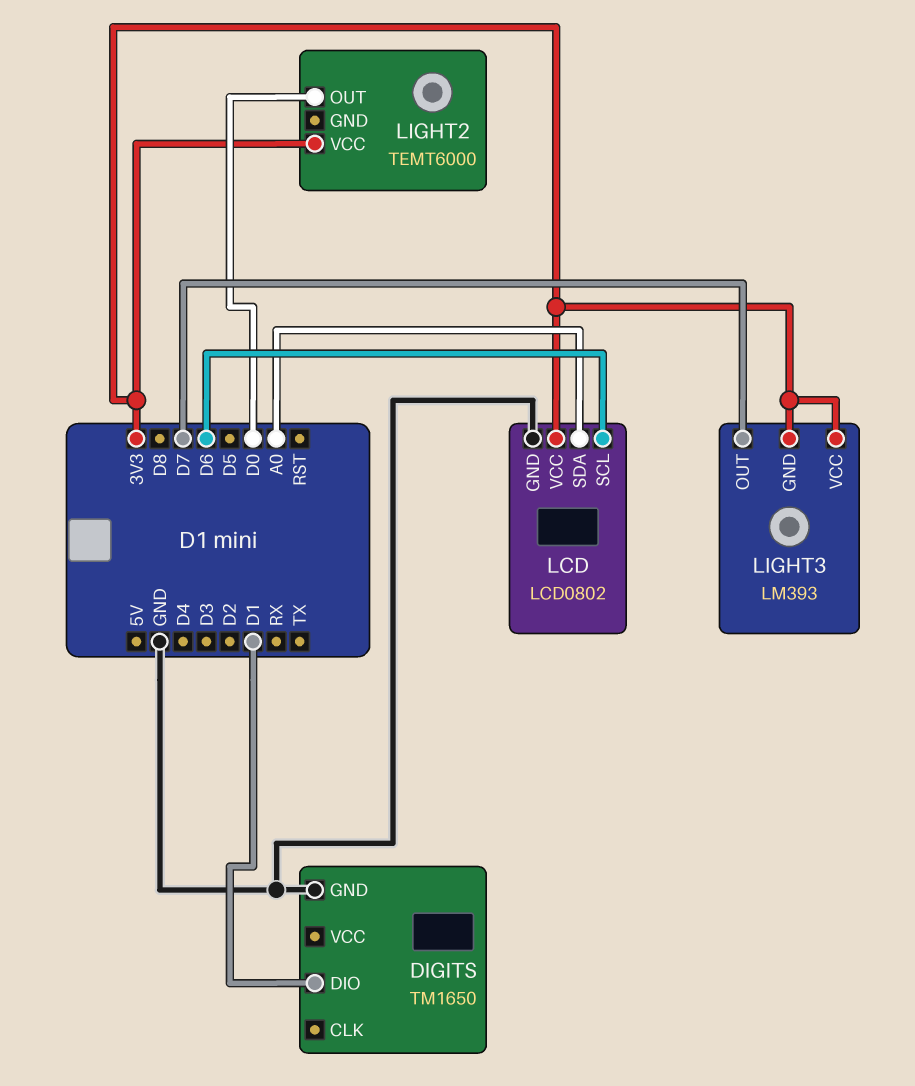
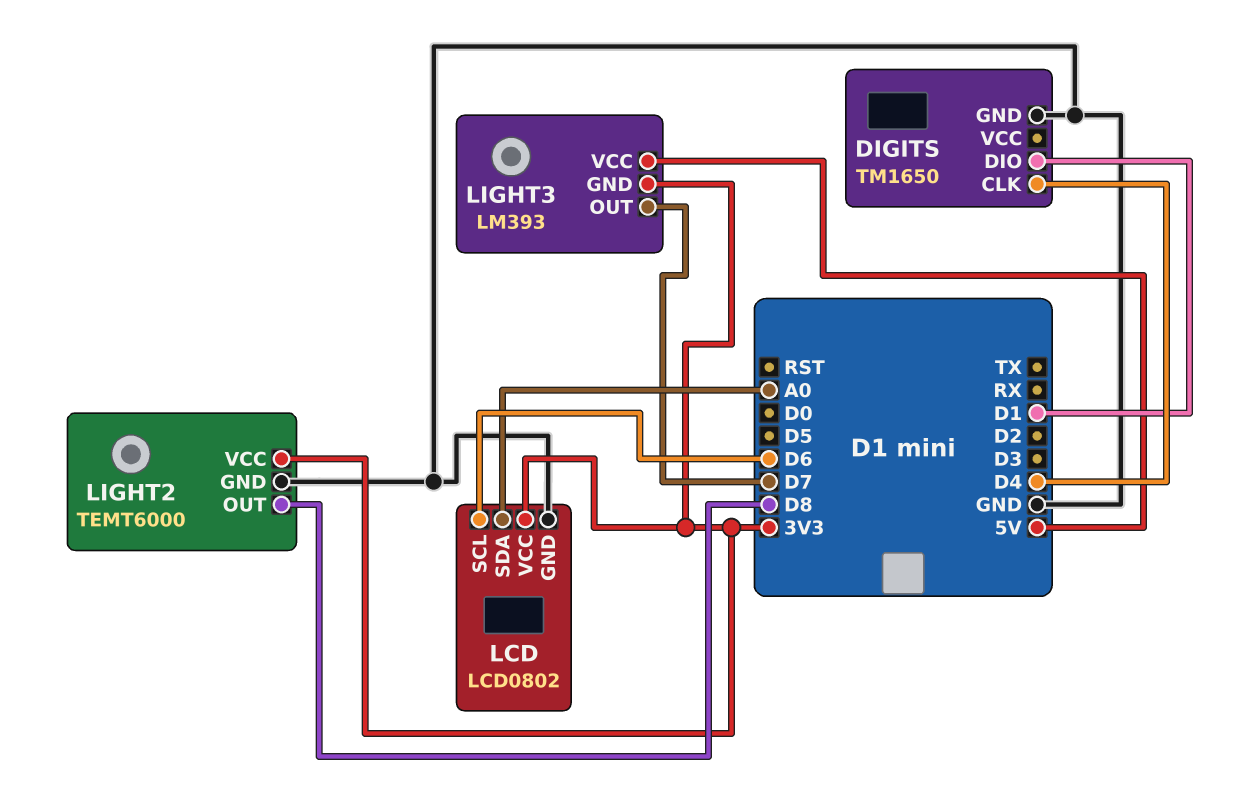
DIGITS pin CLK: none -> D4
LIGHT2 pin GND: none -> GND
LIGHT2 pin OUT: D0 -> D8
LIGHT3 pin VCC: 3V3 -> 5V

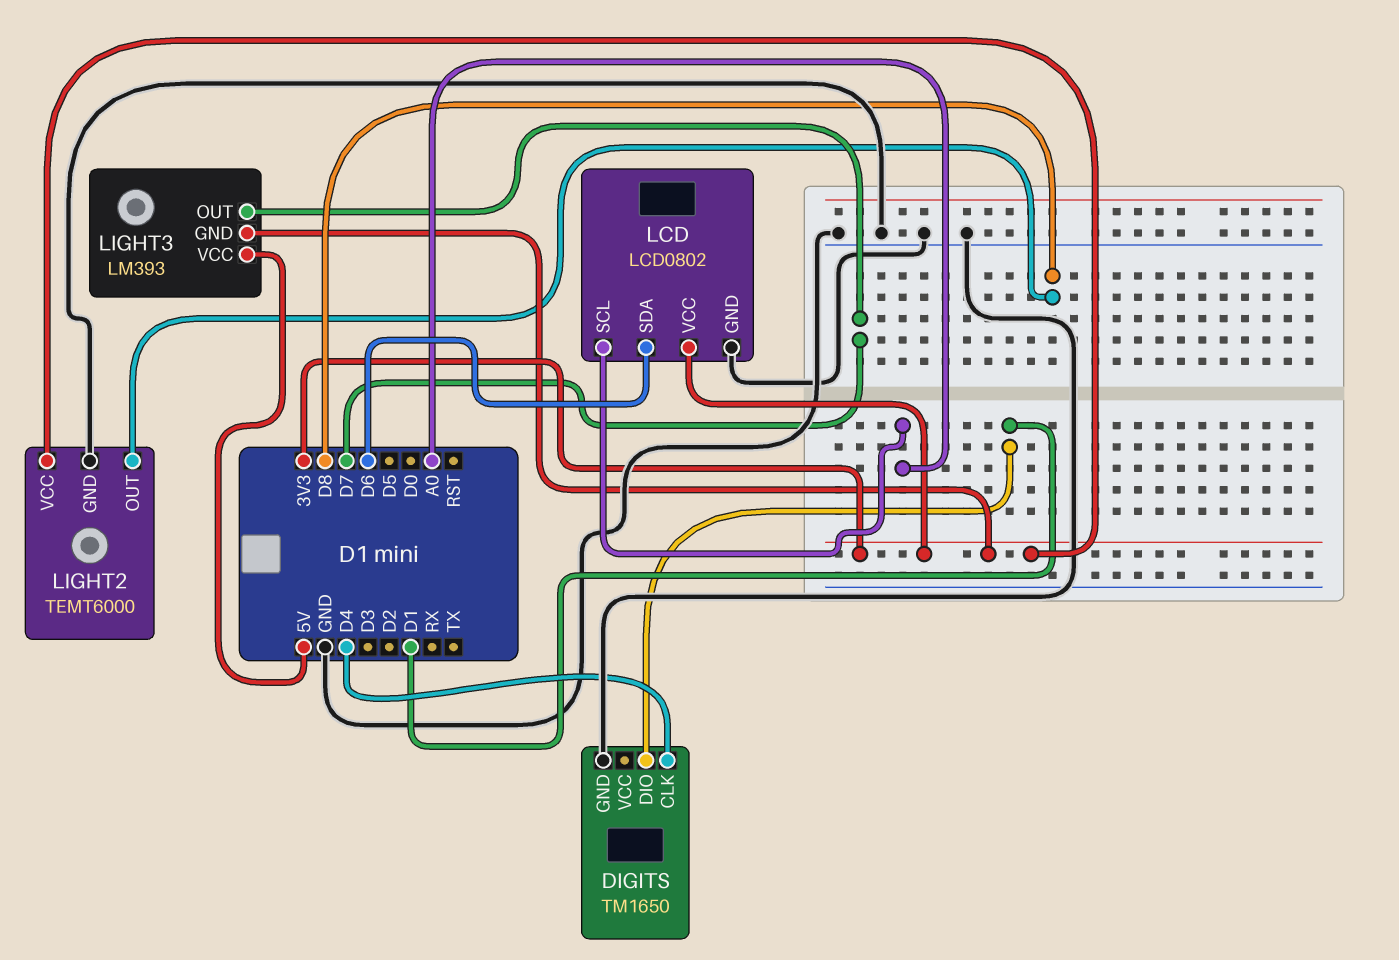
LCD pin SCL: D6 -> A0
LCD pin SDA: A0 -> D6

